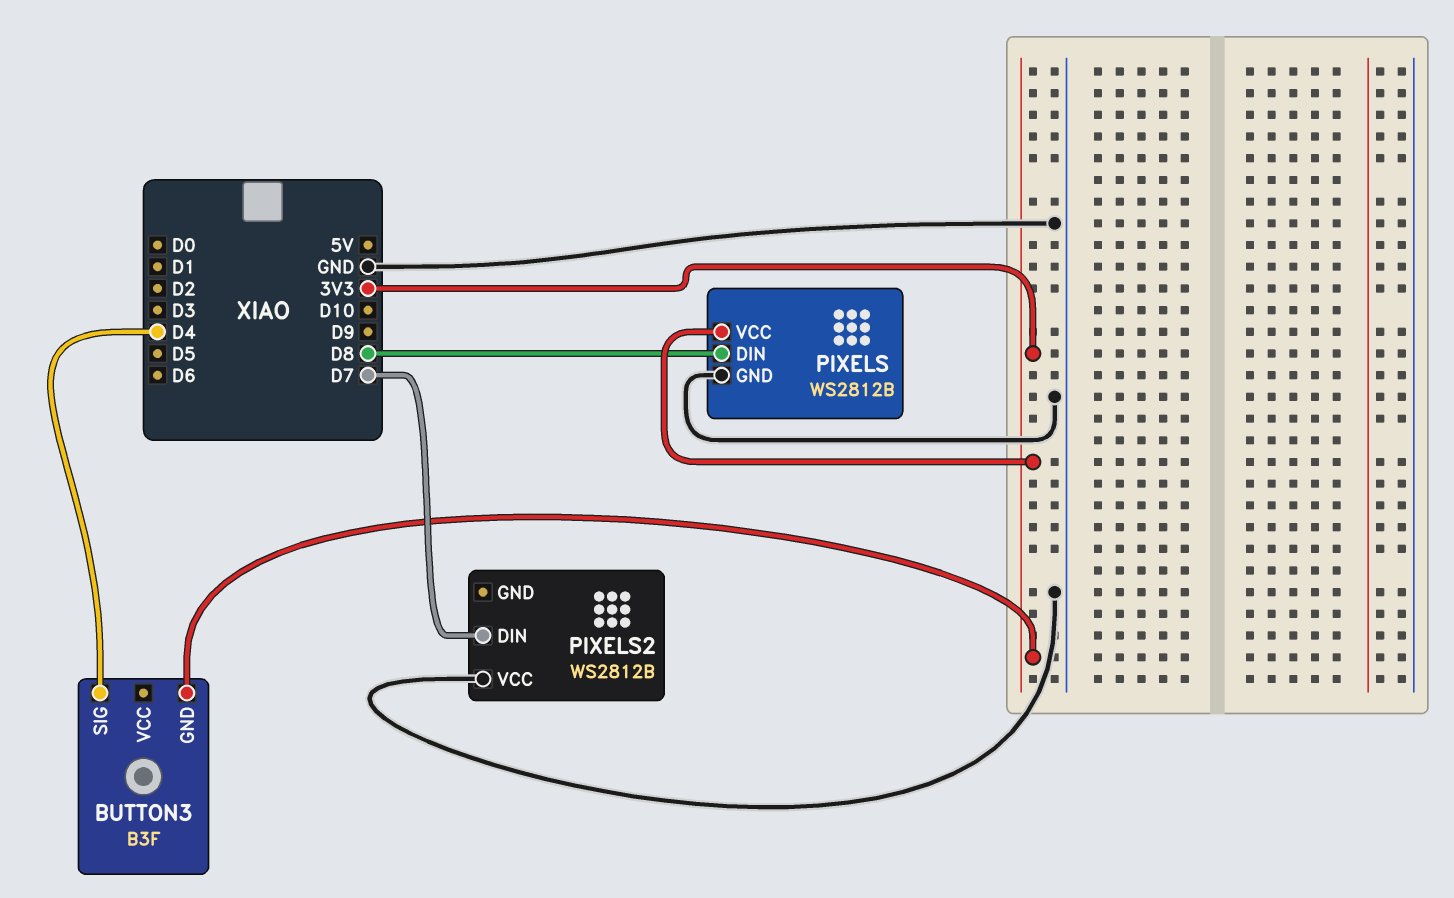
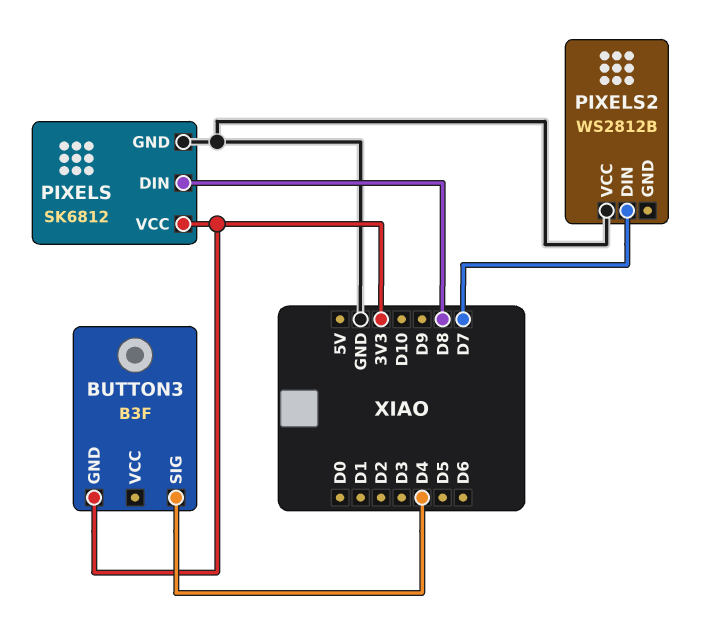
PIXELS: WS2812B -> SK6812

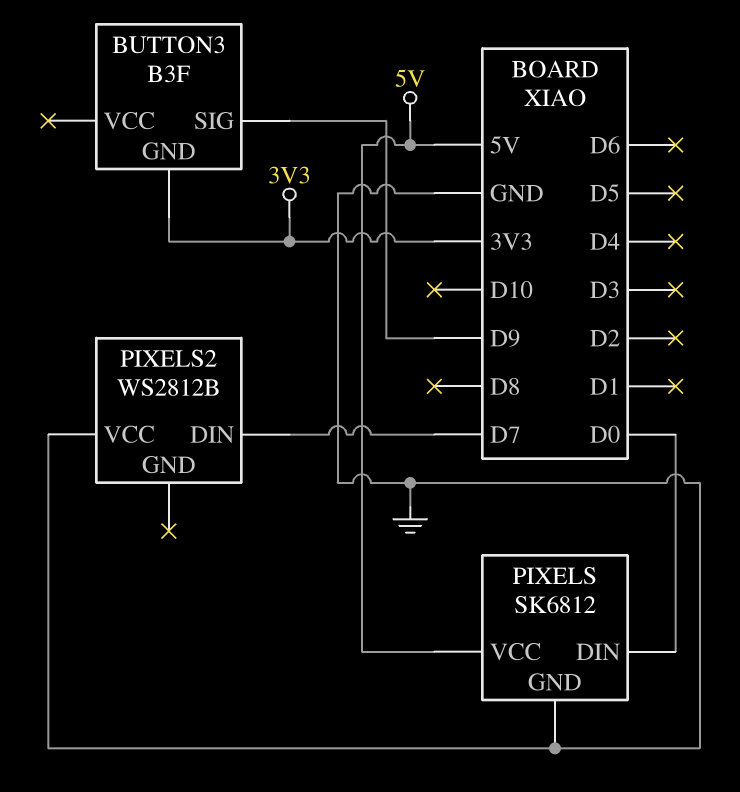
BUTTON3 pin SIG: D4 -> D9
PIXELS pin DIN: D8 -> D0
PIXELS pin VCC: 3V3 -> 5V

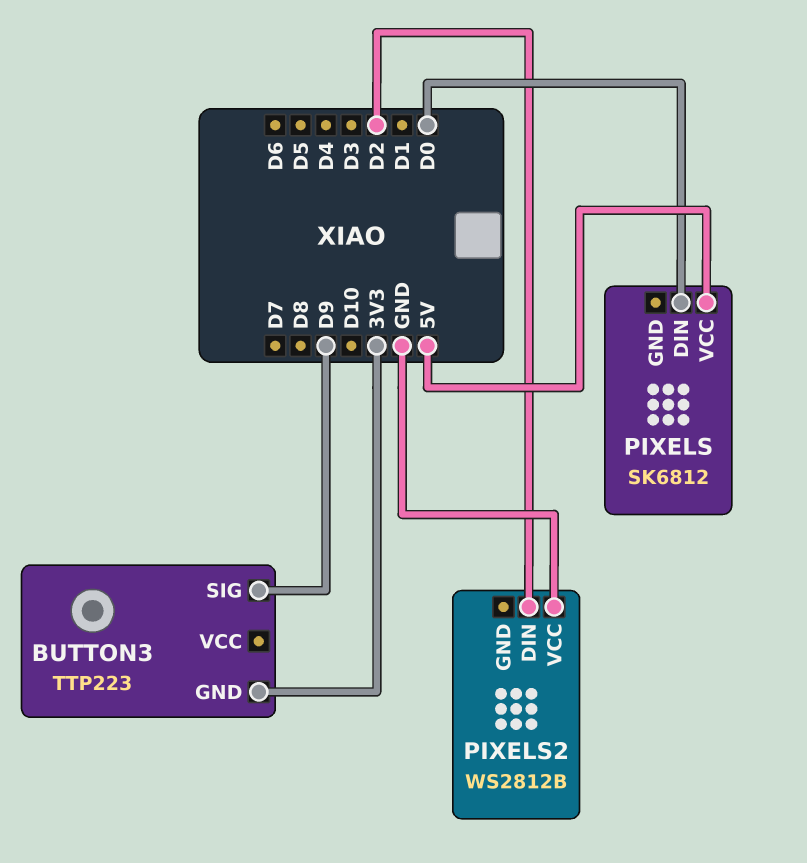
BUTTON3: B3F -> TTP223
PIXELS pin GND: GND -> none
PIXELS2 pin DIN: D7 -> D2

